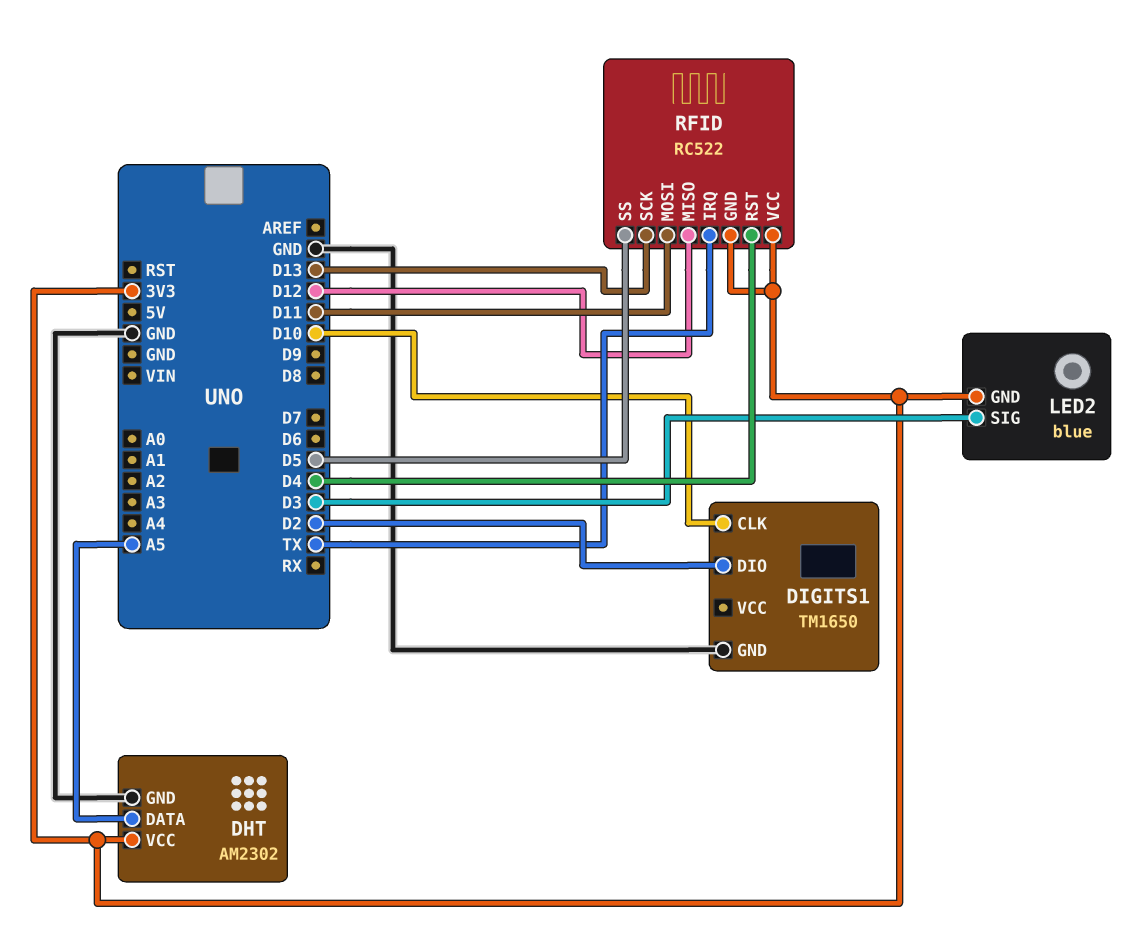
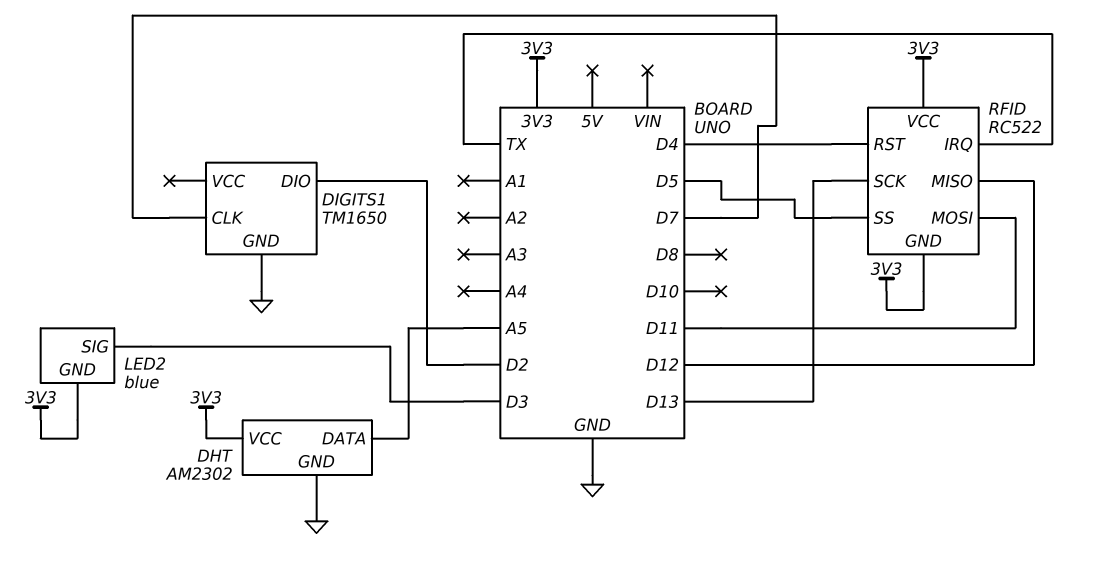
DIGITS1 pin CLK: D10 -> D7

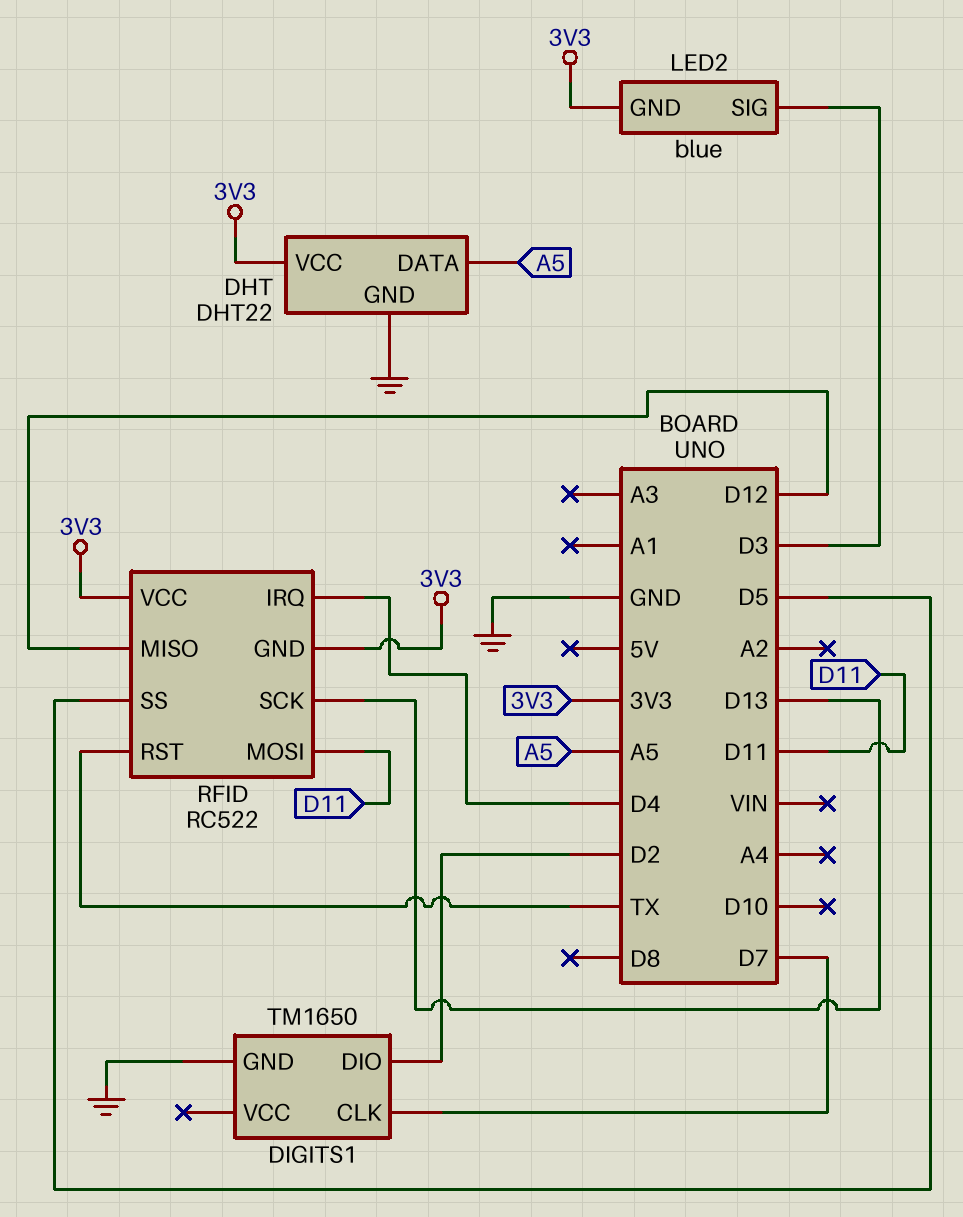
DHT: AM2302 -> DHT22
RFID pin IRQ: TX -> D4
RFID pin RST: D4 -> TX

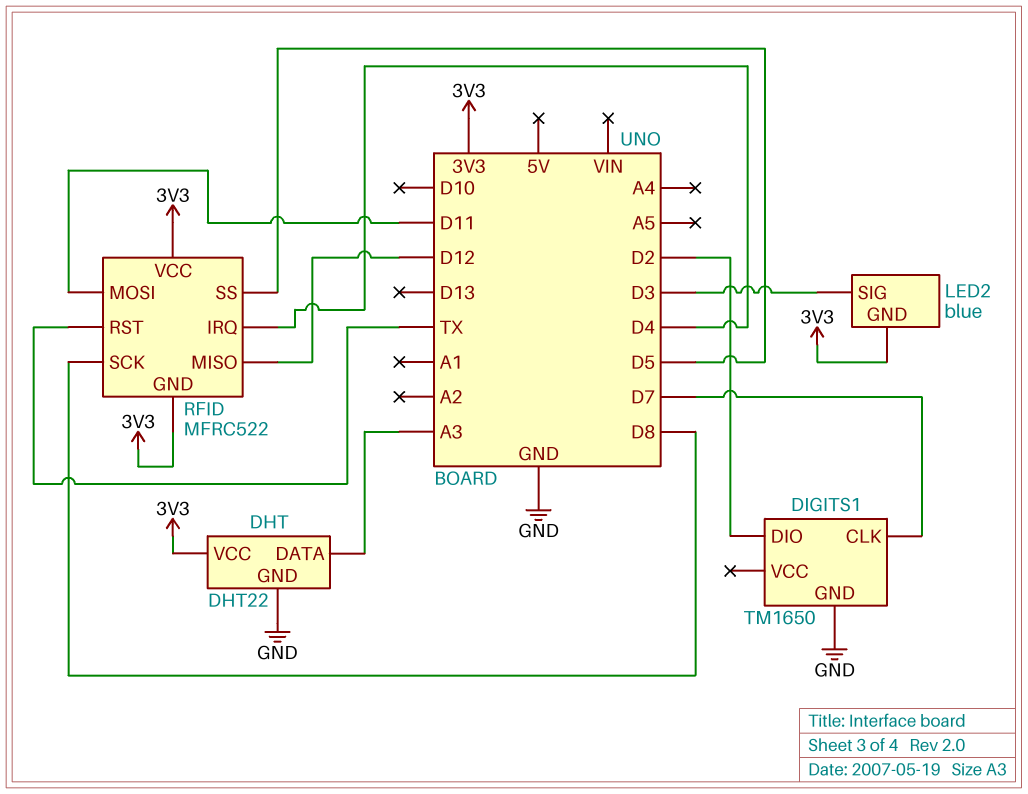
DHT pin DATA: A5 -> A3
RFID: RC522 -> MFRC522
RFID pin SCK: D13 -> D8

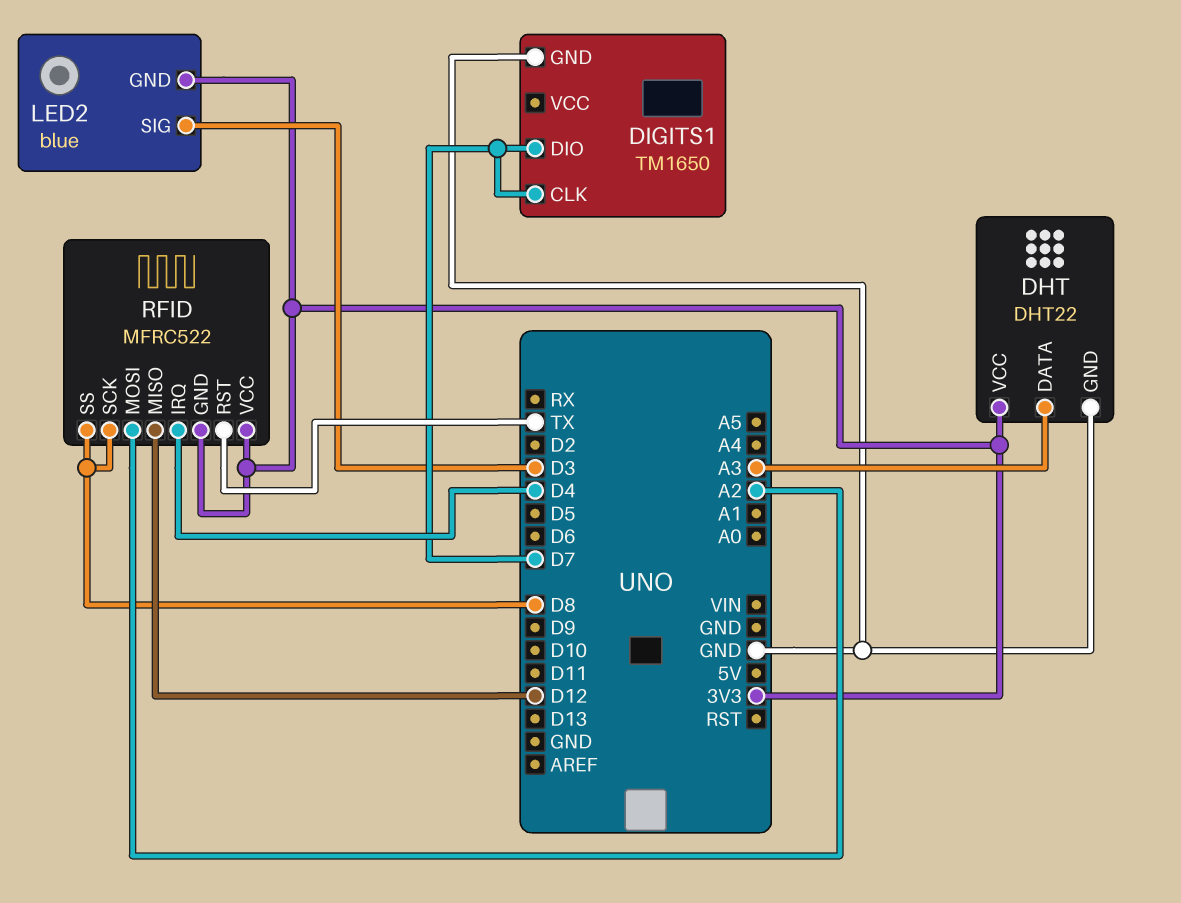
DIGITS1 pin DIO: D2 -> D7
RFID pin MOSI: D11 -> A2
RFID pin SS: D5 -> D8

